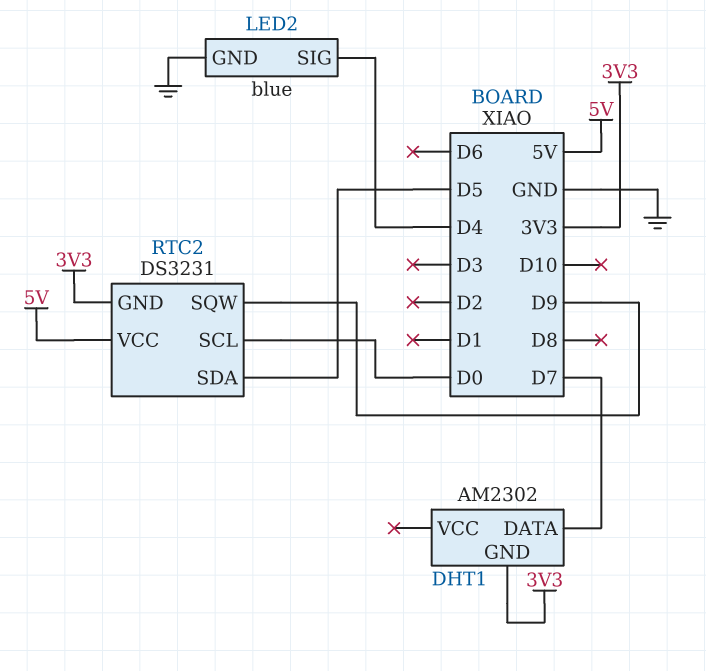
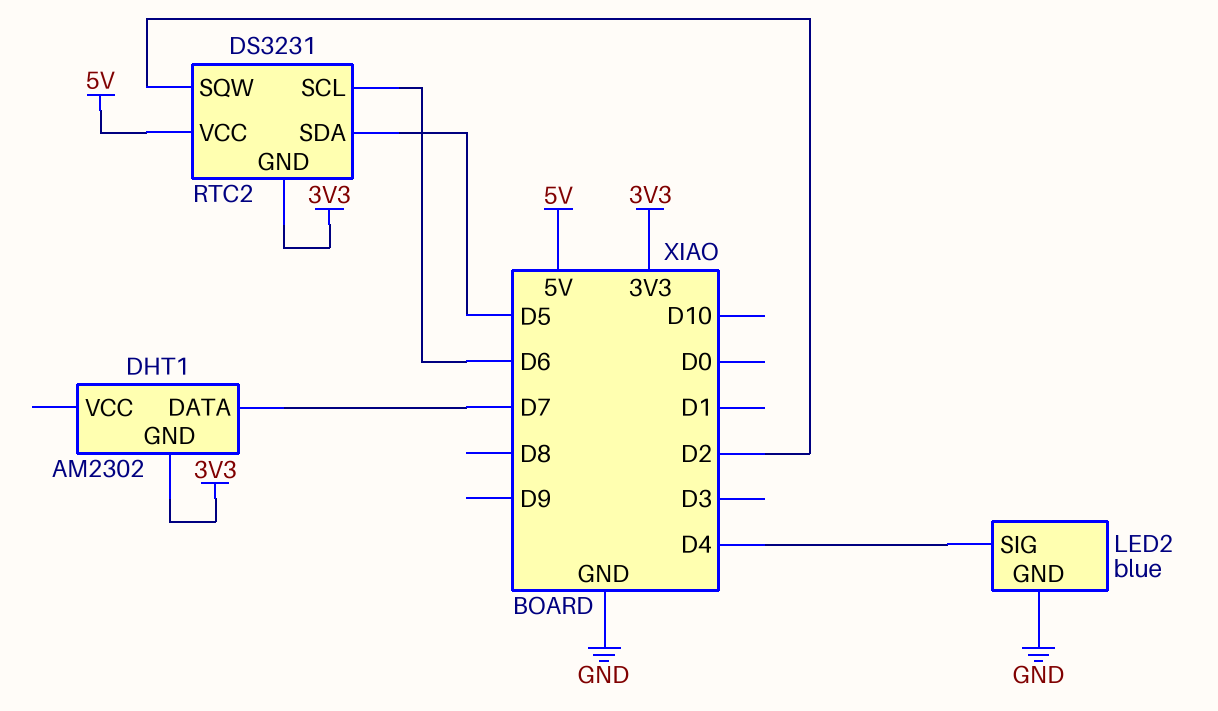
RTC2 pin SCL: D0 -> D6
RTC2 pin SQW: D9 -> D2

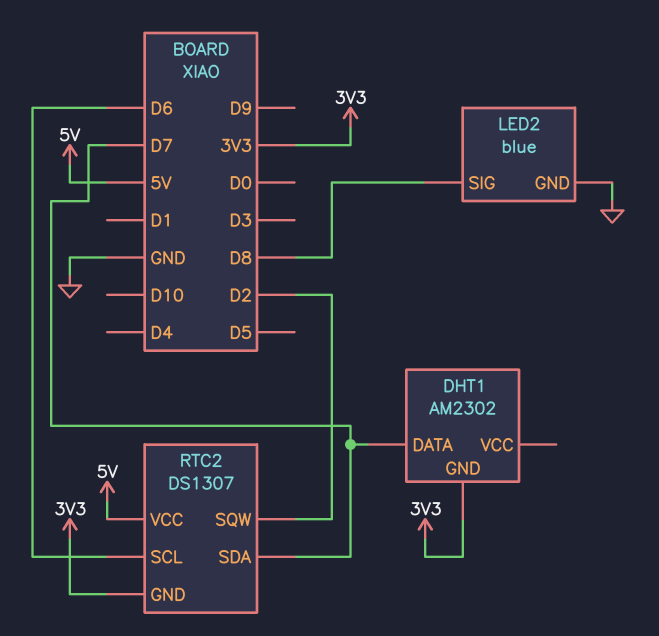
LED2 pin SIG: D4 -> D8
RTC2: DS3231 -> DS1307
RTC2 pin SDA: D5 -> D7

